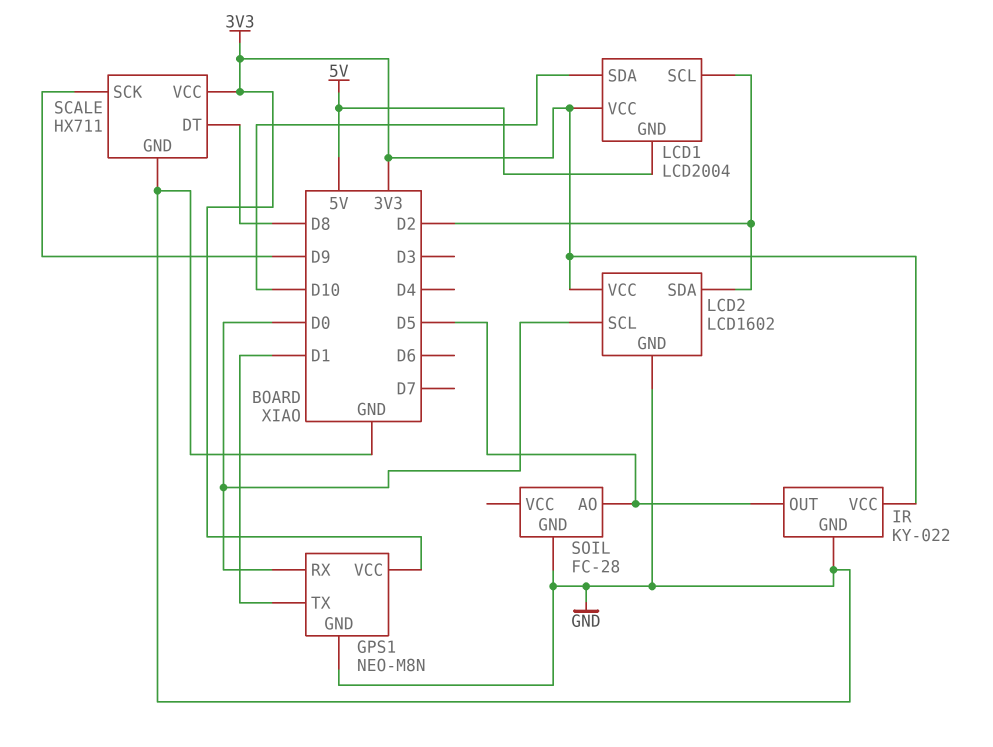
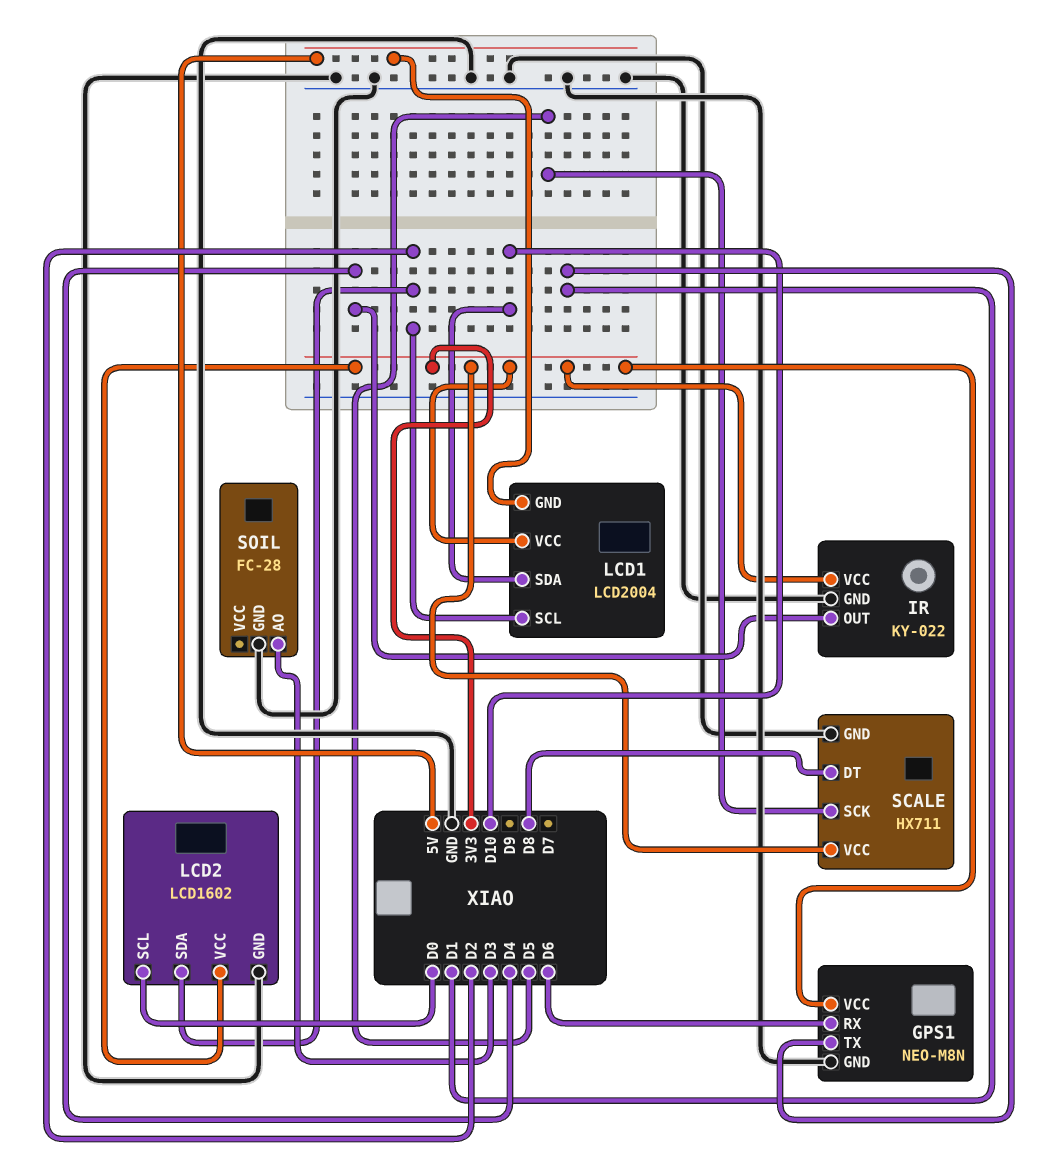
GPS1 pin RX: D0 -> D6
IR pin OUT: D5 -> D4
SCALE pin SCK: D9 -> D5
SOIL pin AO: D5 -> D3

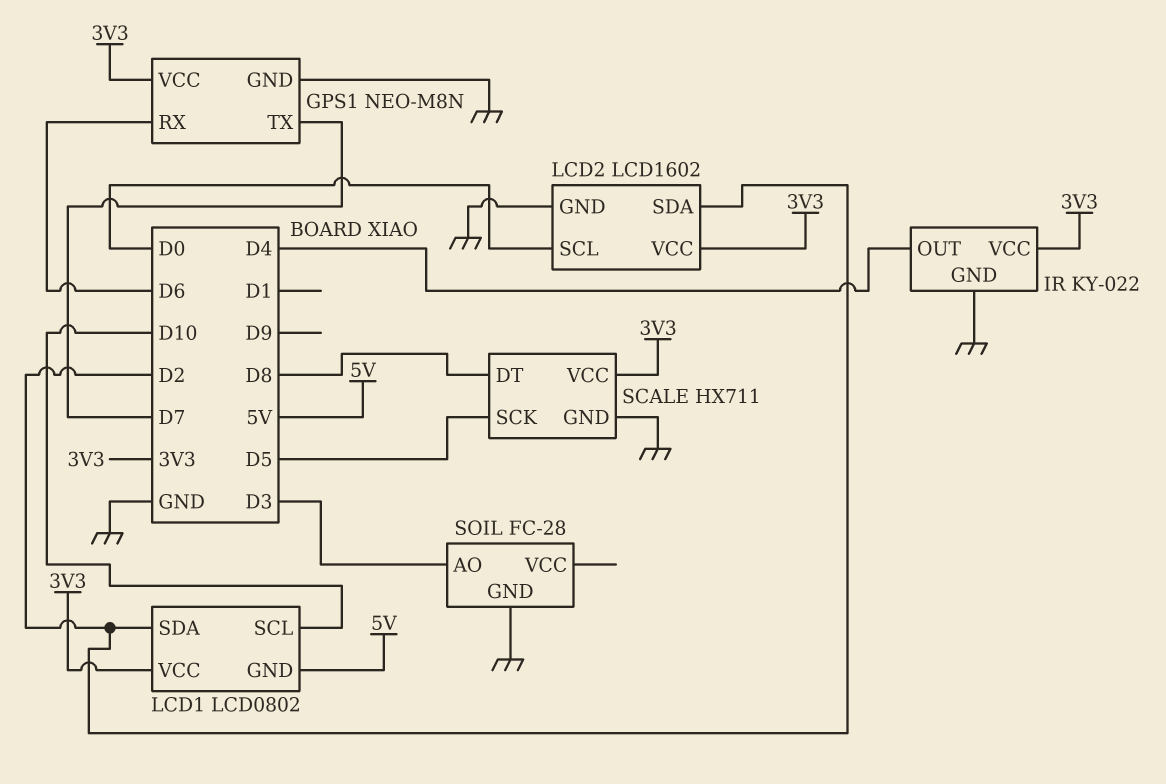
GPS1 pin TX: D1 -> D7
LCD1: LCD2004 -> LCD0802
LCD1 pin SCL: D2 -> D10
LCD1 pin SDA: D10 -> D2

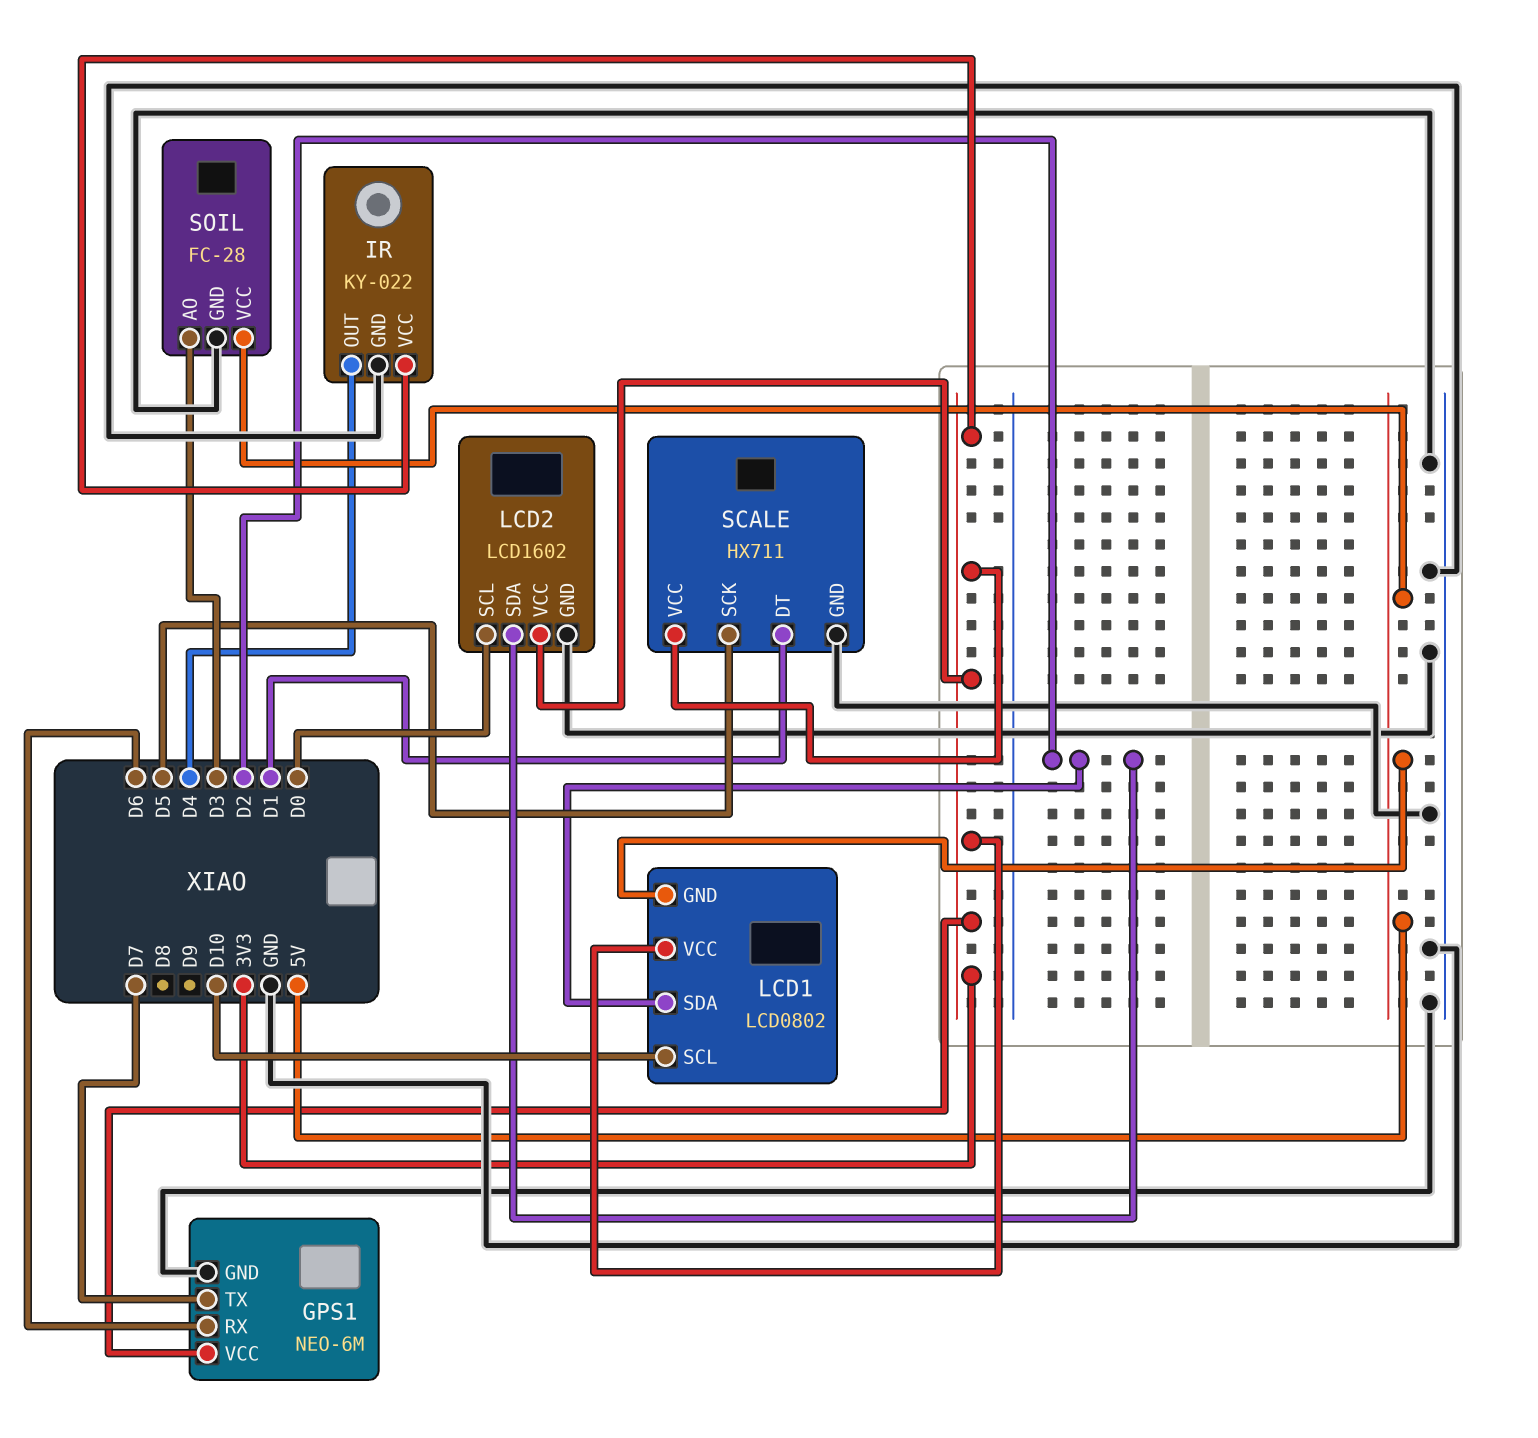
GPS1: NEO-M8N -> NEO-6M
SCALE pin DT: D8 -> D1
SOIL pin VCC: none -> 5V

